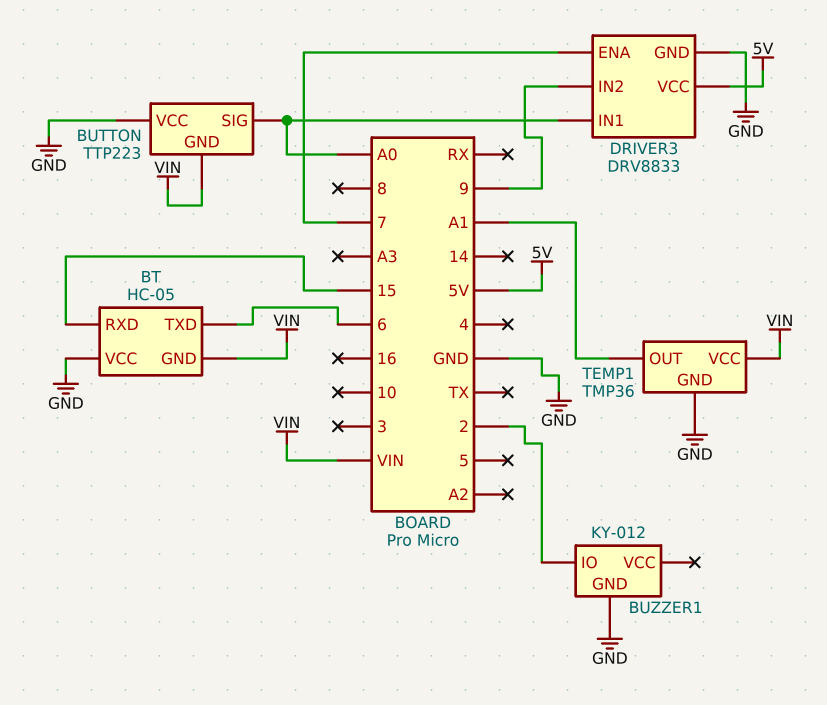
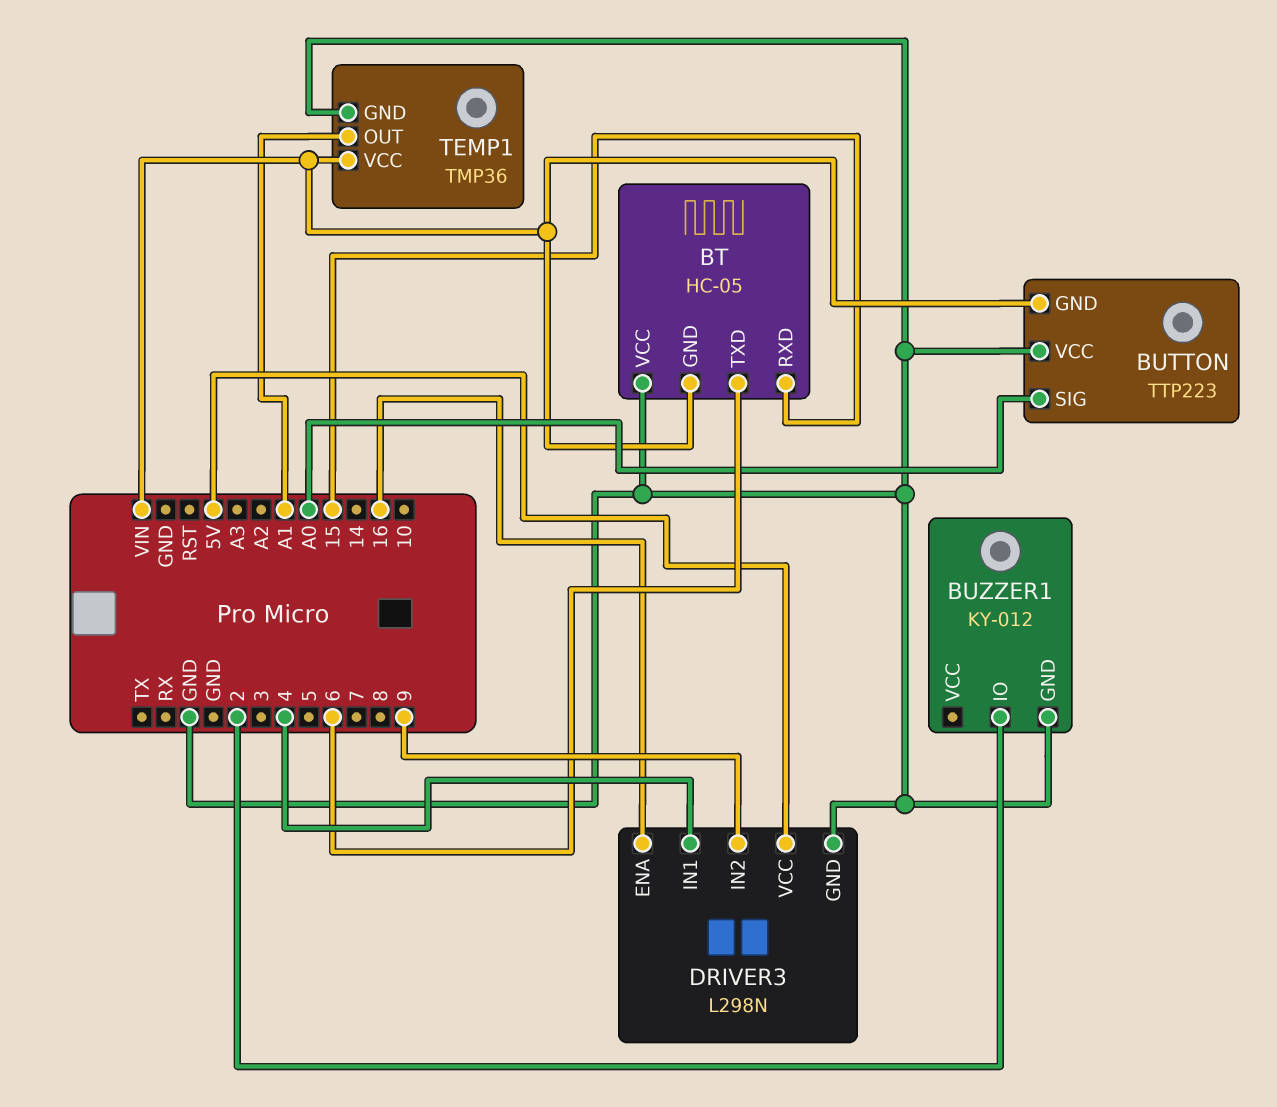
DRIVER3: DRV8833 -> L298N
DRIVER3 pin ENA: 7 -> 16
DRIVER3 pin IN1: A0 -> 4

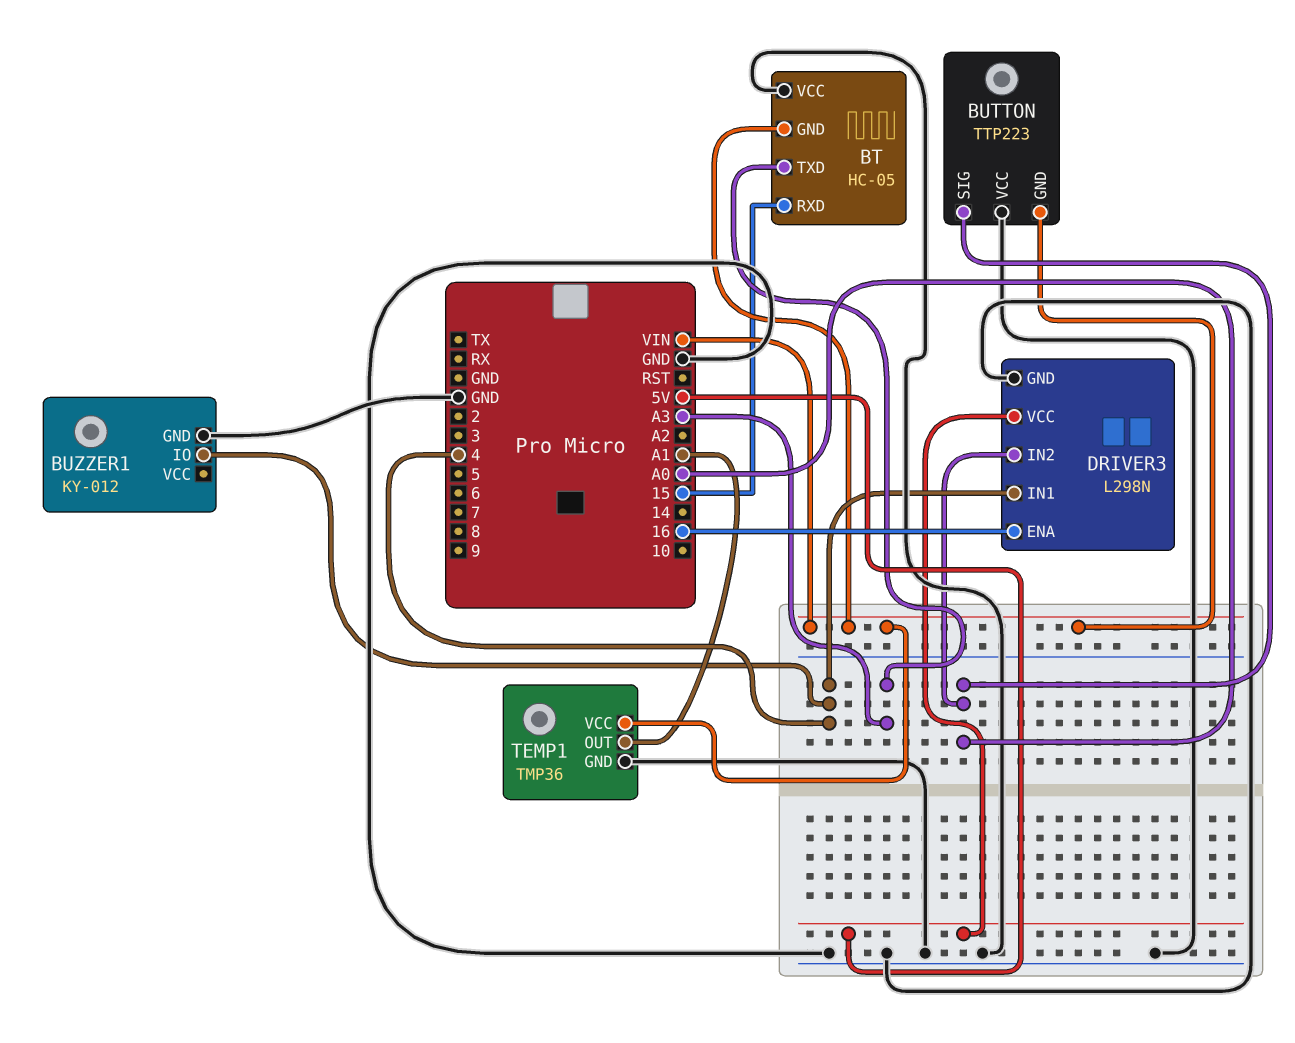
BT pin TXD: 6 -> A3
BUZZER1 pin IO: 2 -> 4
DRIVER3 pin IN2: 9 -> A0

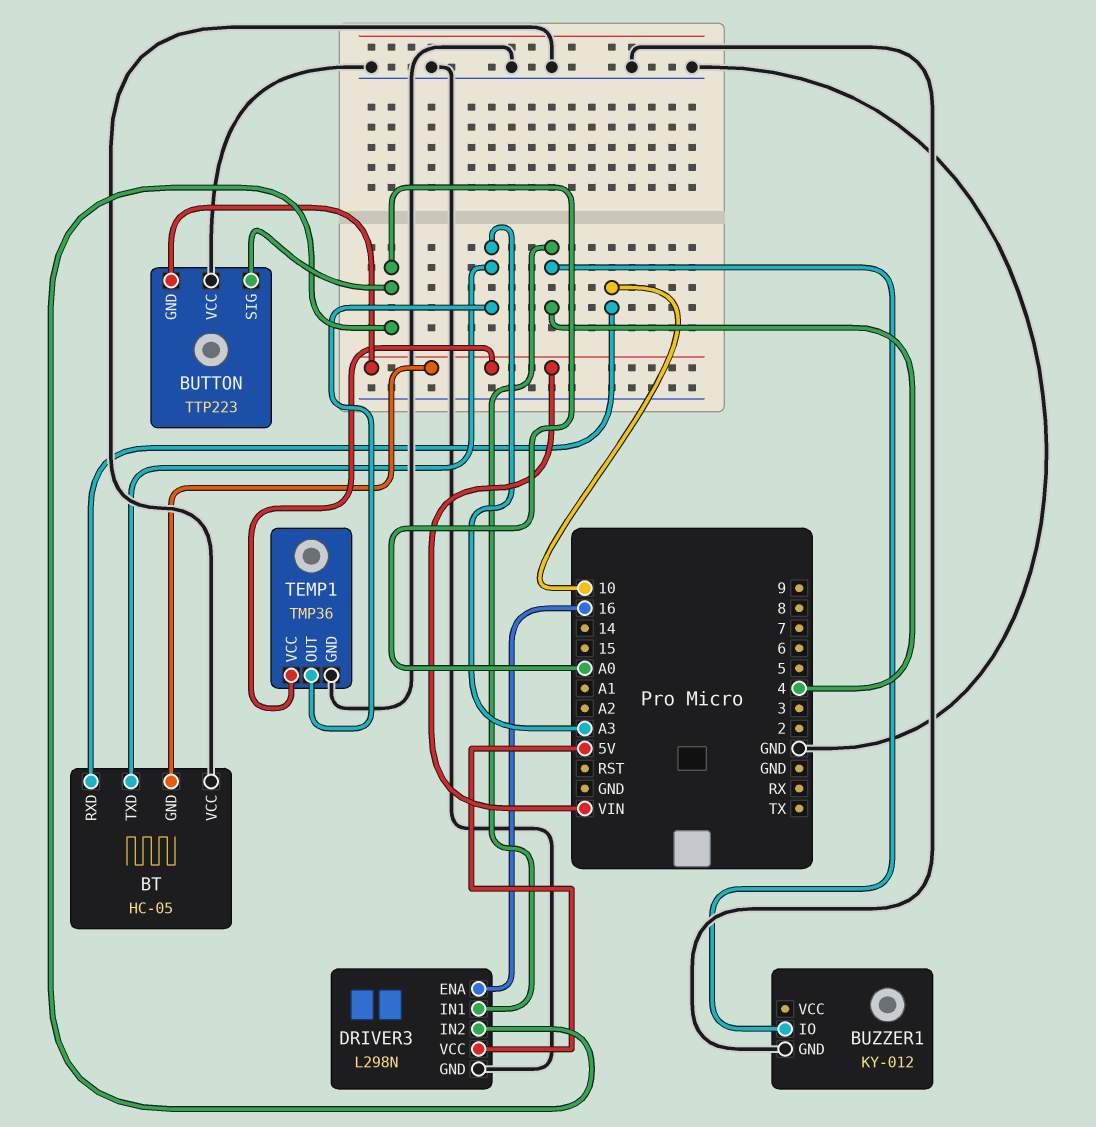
BT pin RXD: 15 -> 10
TEMP1 pin OUT: A1 -> A3

